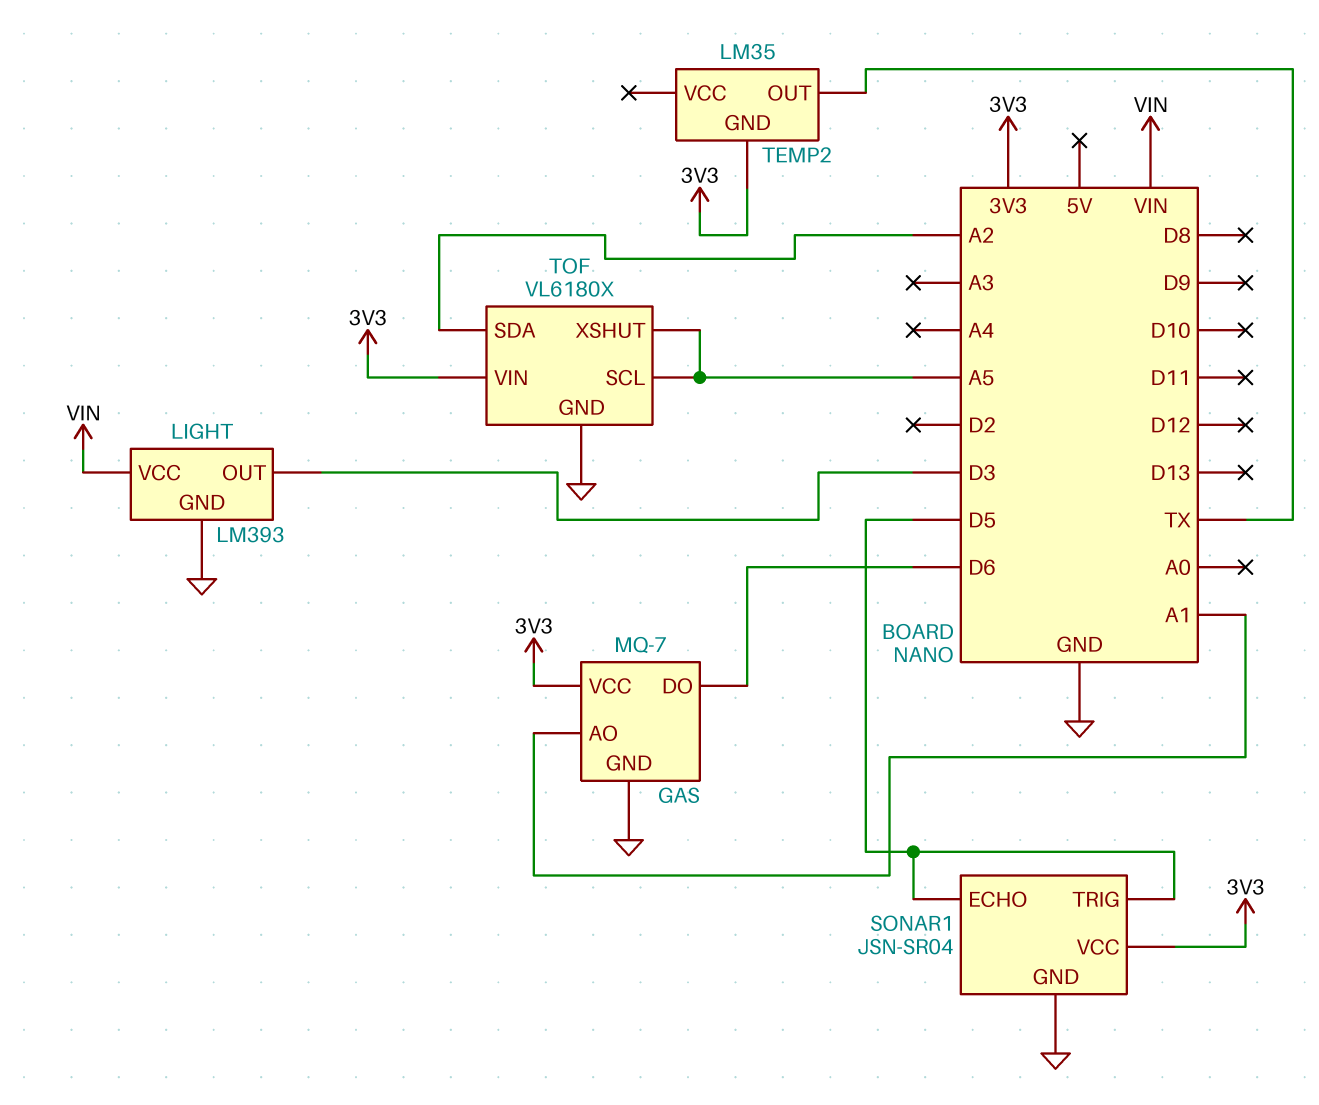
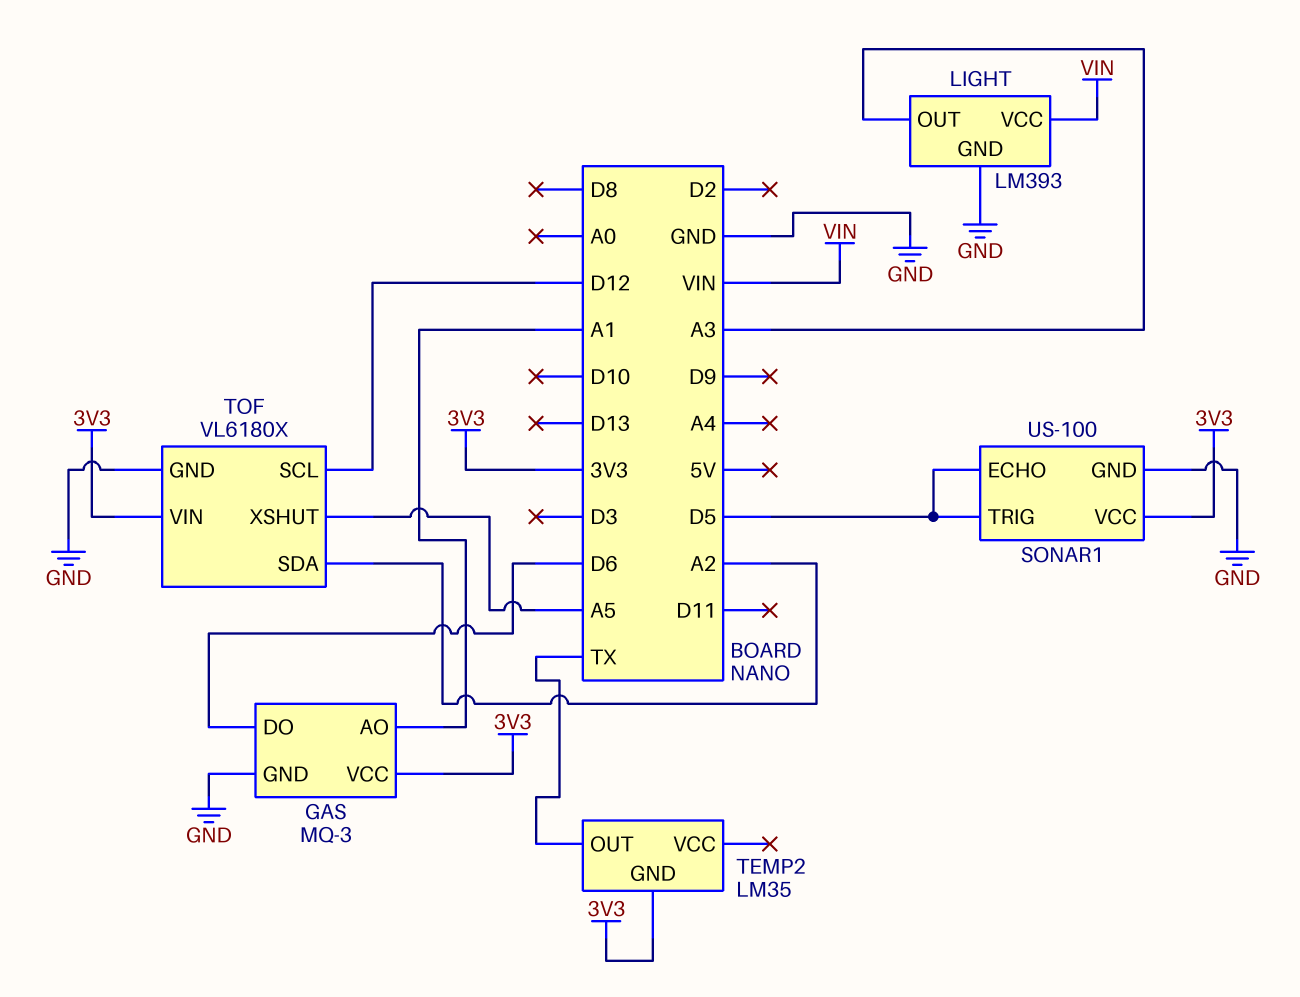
GAS: MQ-7 -> MQ-3
LIGHT pin OUT: D3 -> A3
SONAR1: JSN-SR04 -> US-100
TOF pin SCL: A5 -> D12

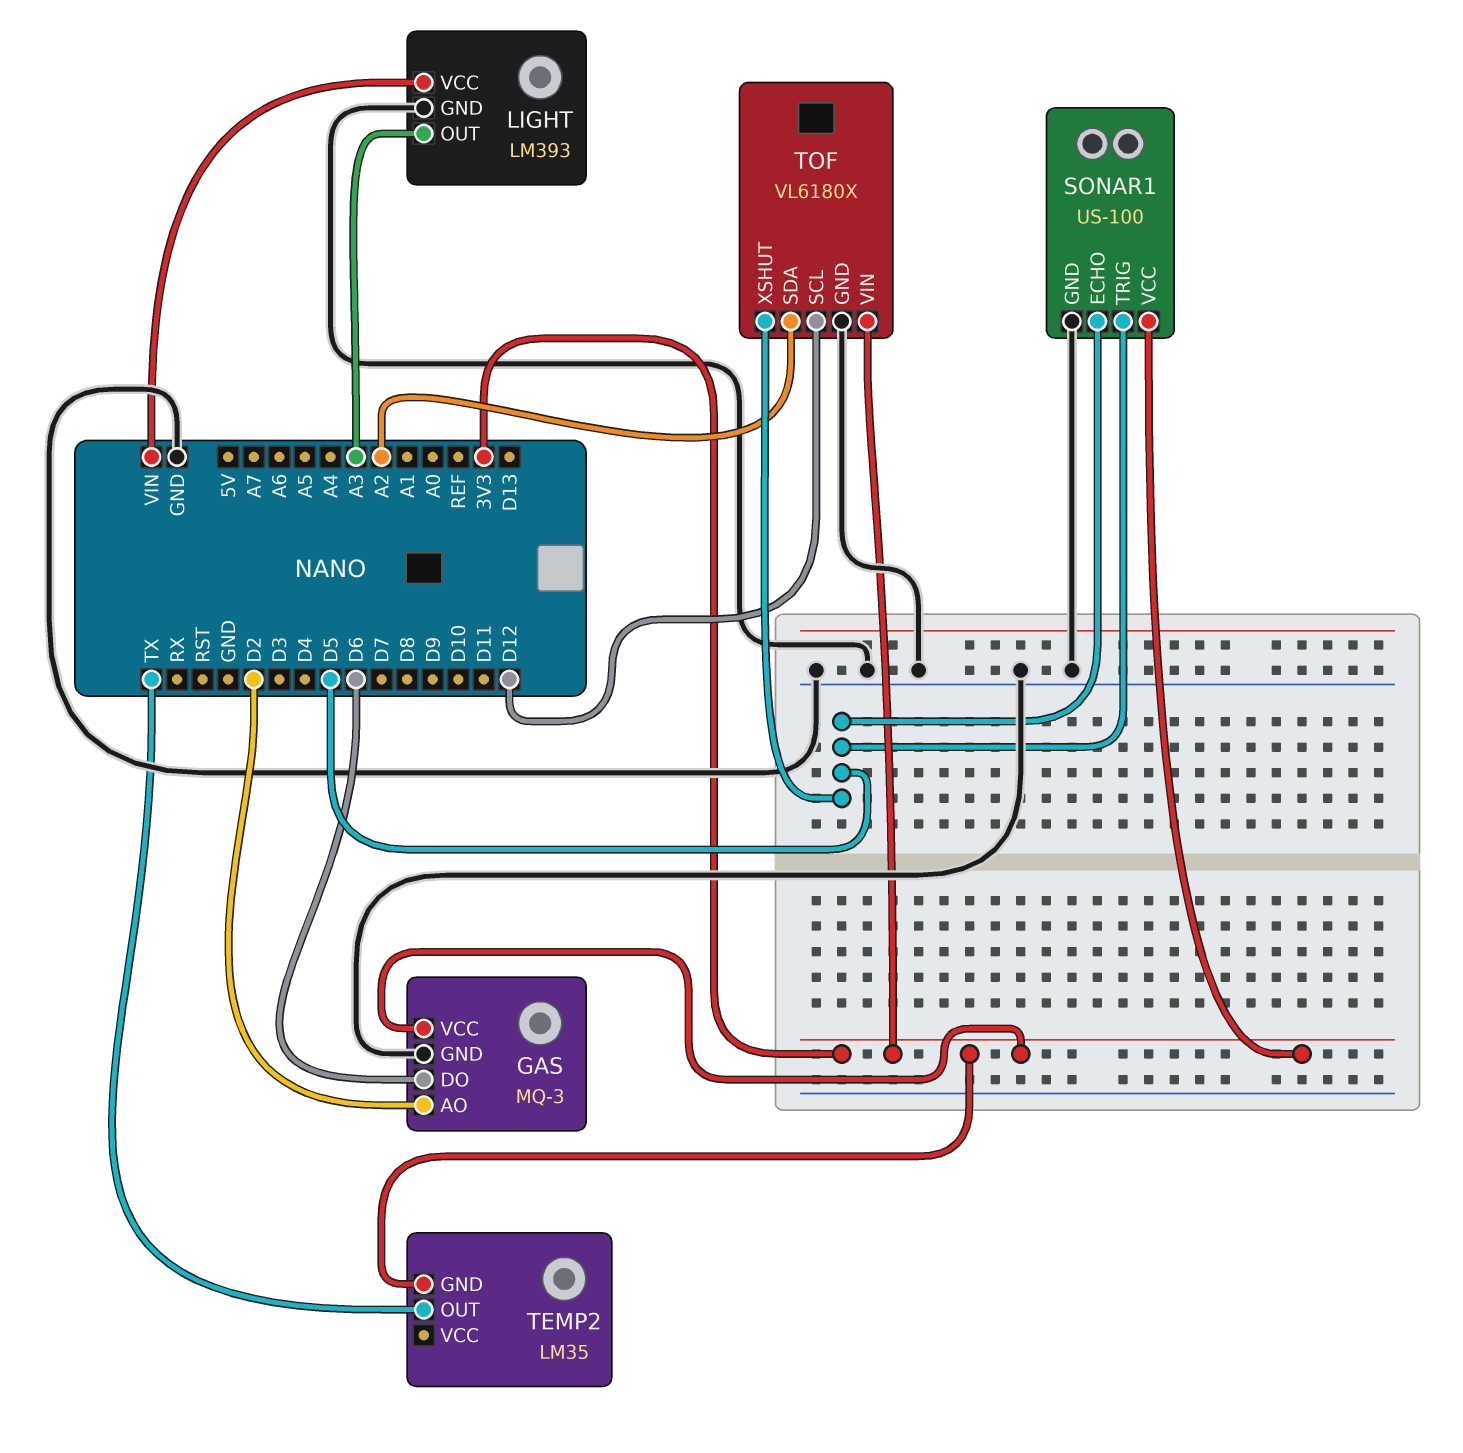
GAS pin AO: A1 -> D2
TOF pin XSHUT: A5 -> D5

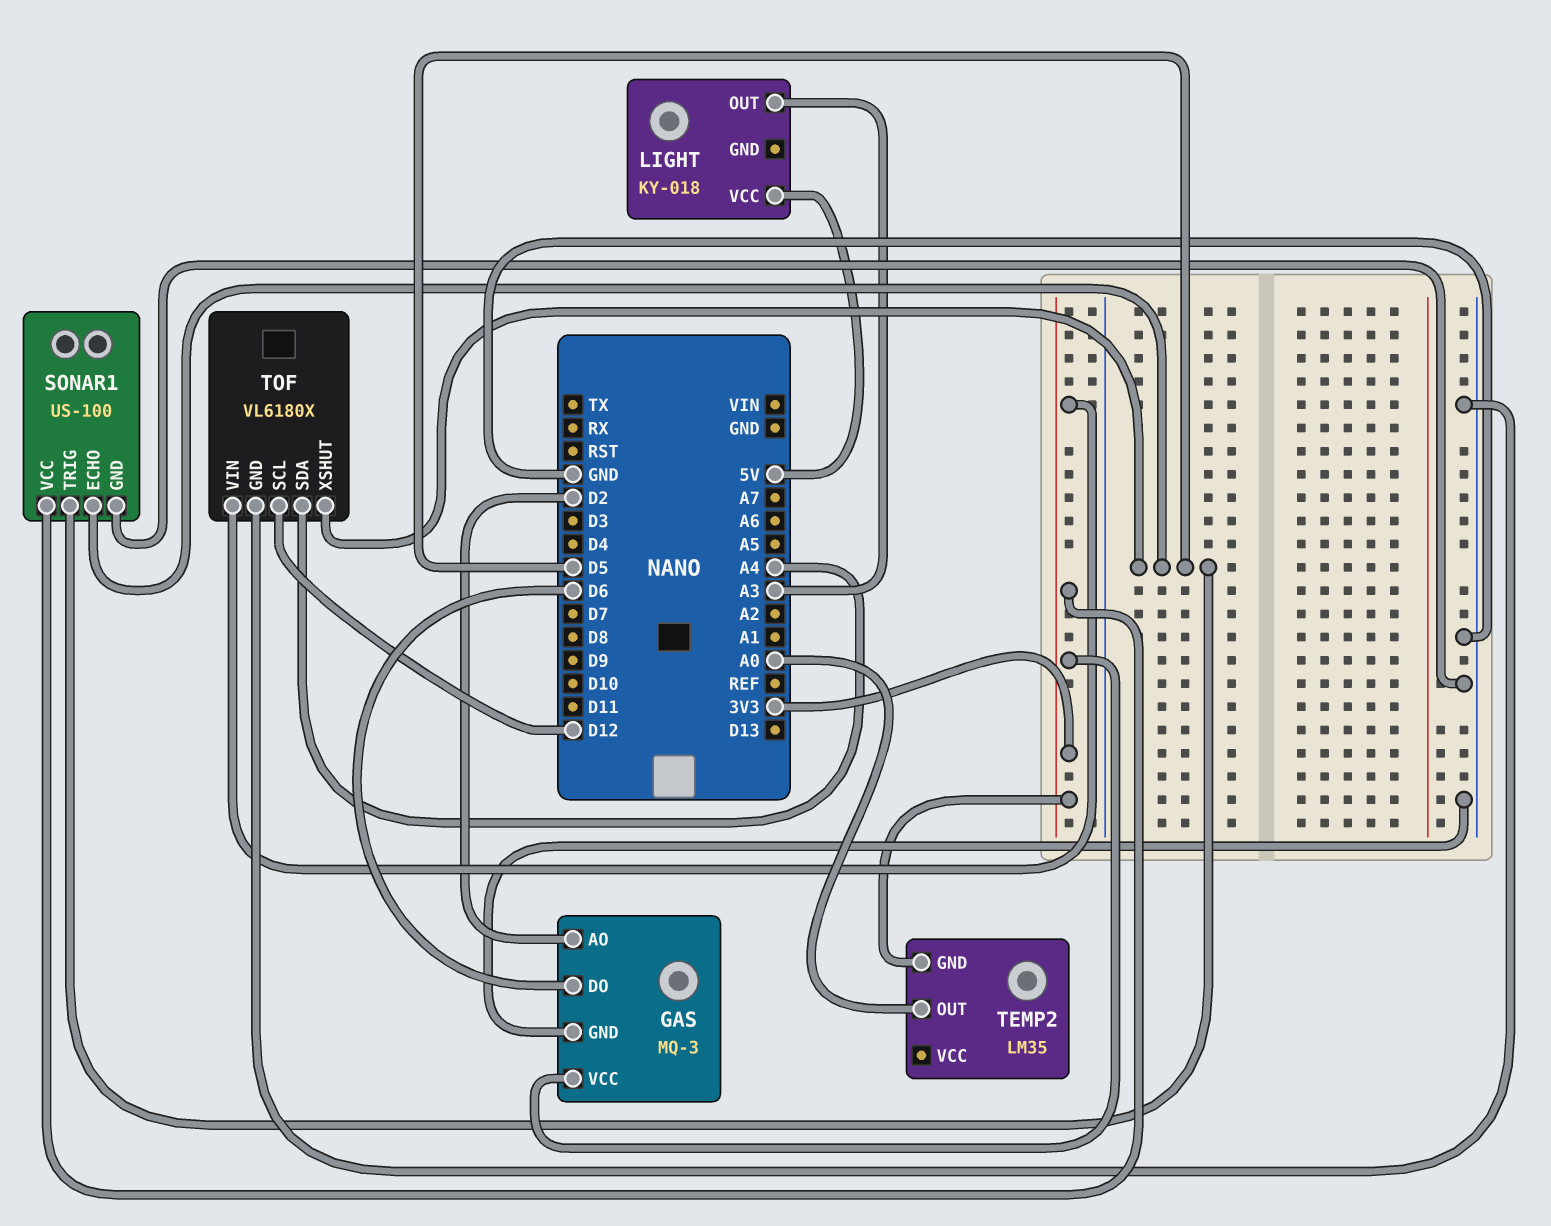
LIGHT: LM393 -> KY-018
LIGHT pin GND: GND -> none
LIGHT pin VCC: VIN -> 5V
TEMP2 pin OUT: TX -> A0
TOF pin SDA: A2 -> A4

